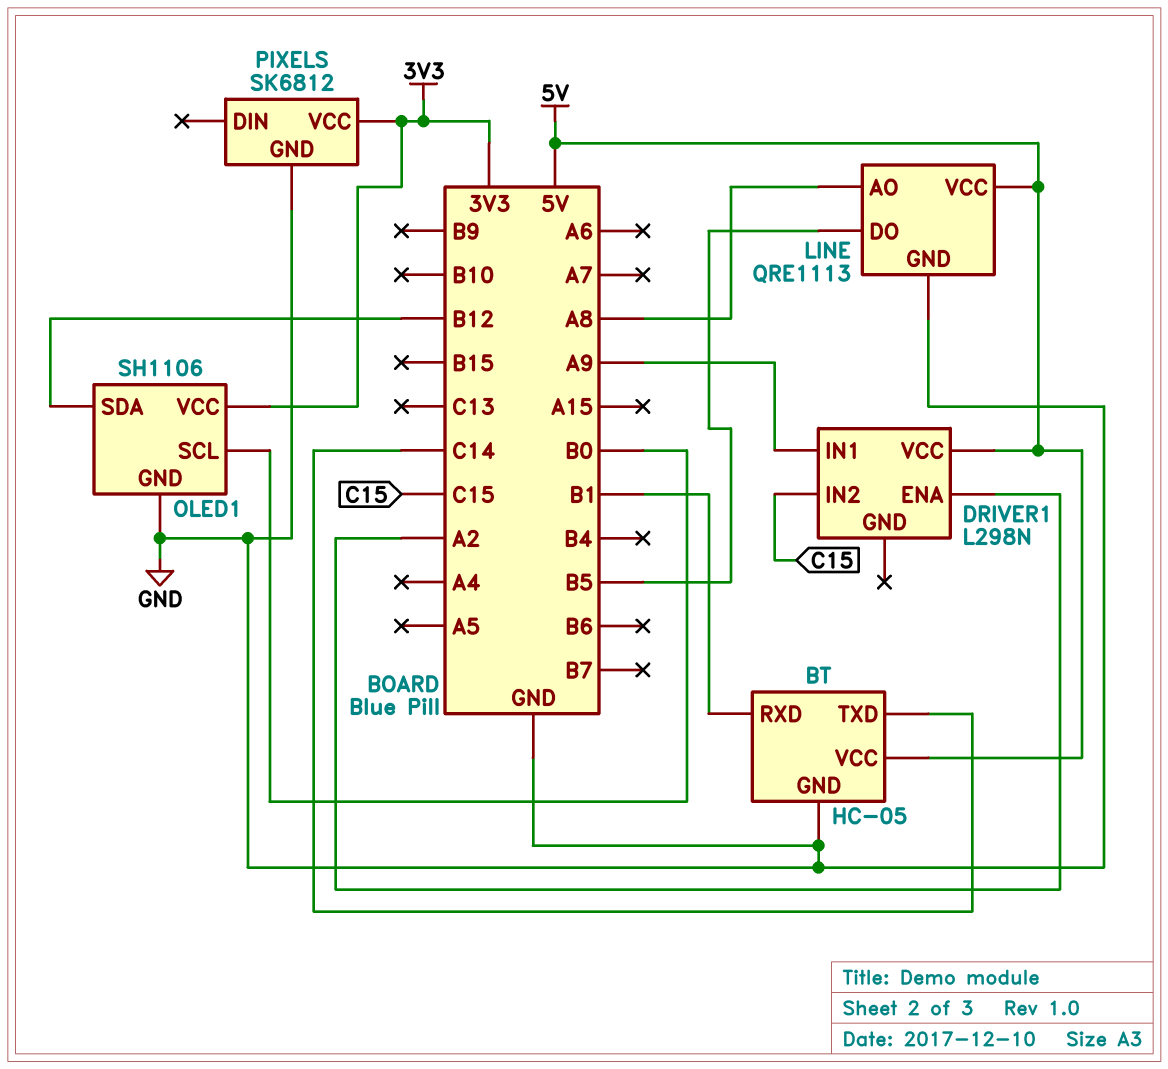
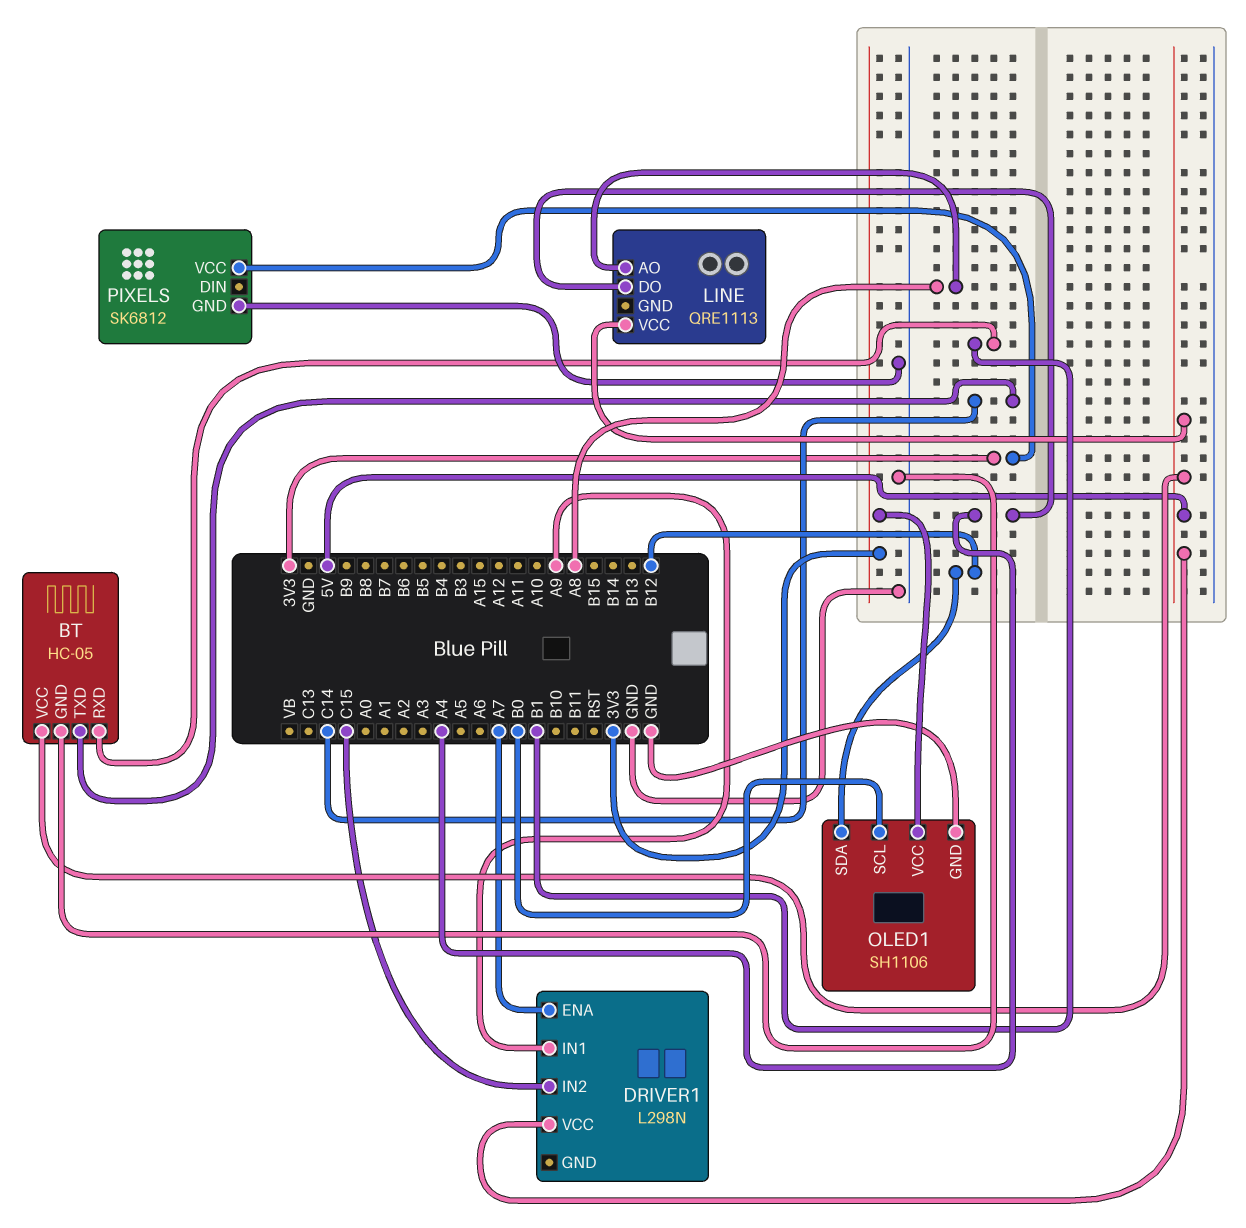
DRIVER1 pin ENA: A2 -> A7
LINE pin DO: B5 -> A4
LINE pin GND: GND -> none

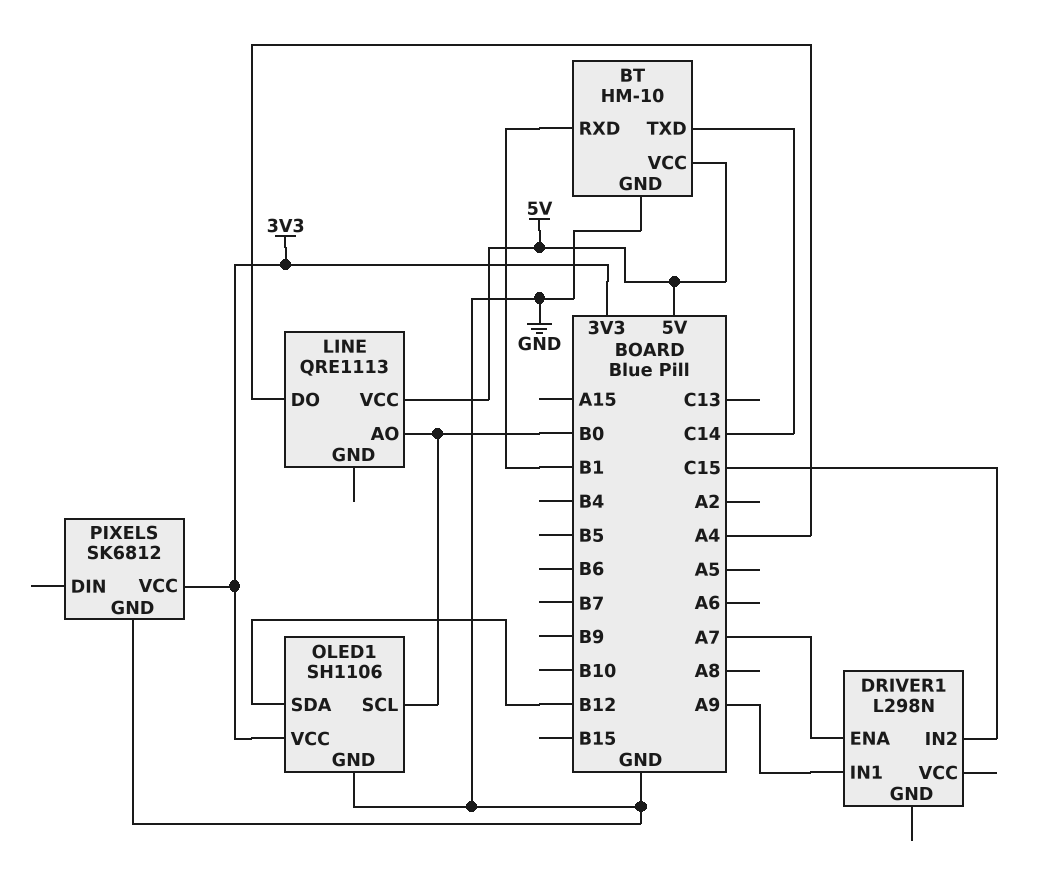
BT: HC-05 -> HM-10
DRIVER1 pin VCC: 5V -> none
LINE pin AO: A8 -> B0

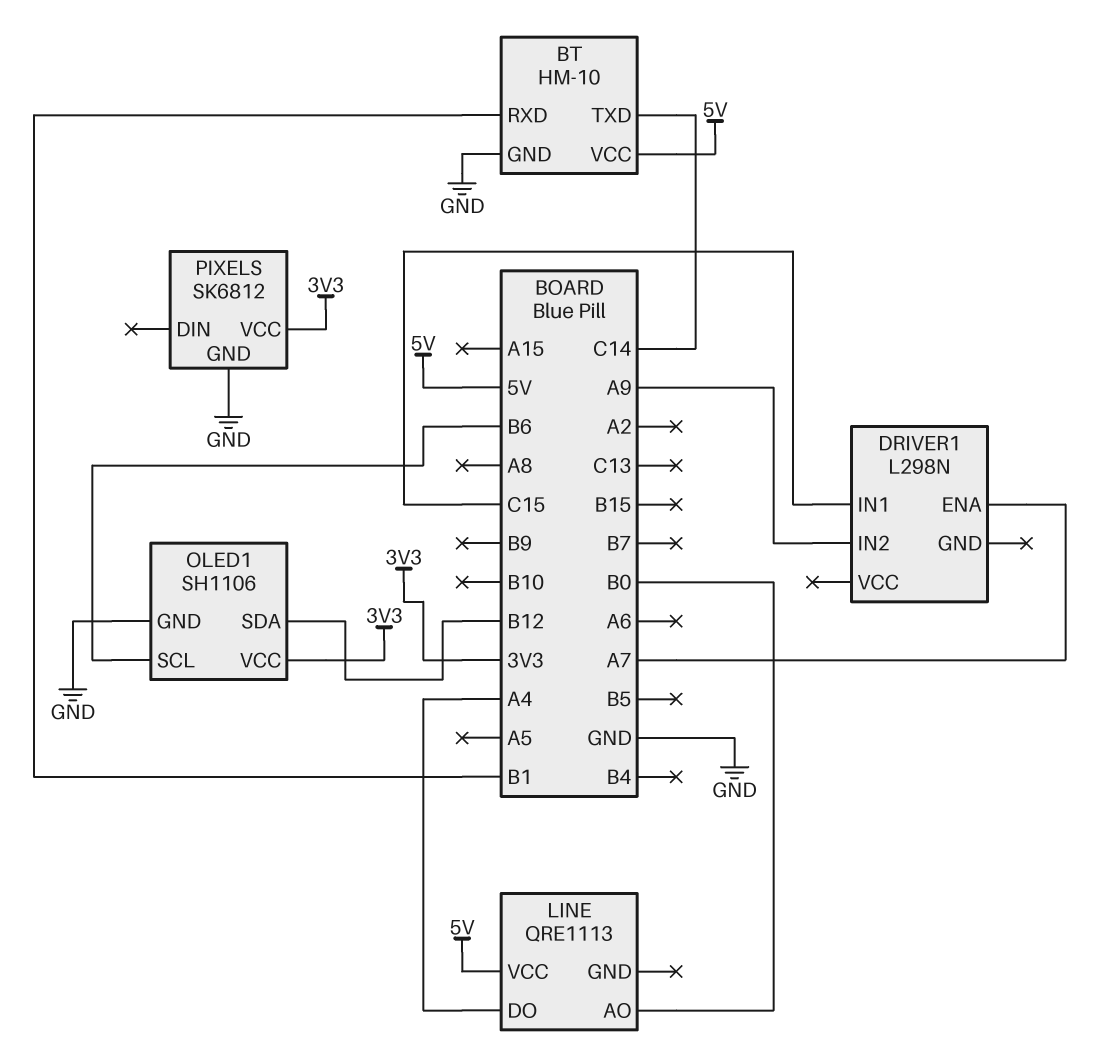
DRIVER1 pin IN1: A9 -> C15
DRIVER1 pin IN2: C15 -> A9
OLED1 pin SCL: B0 -> B6

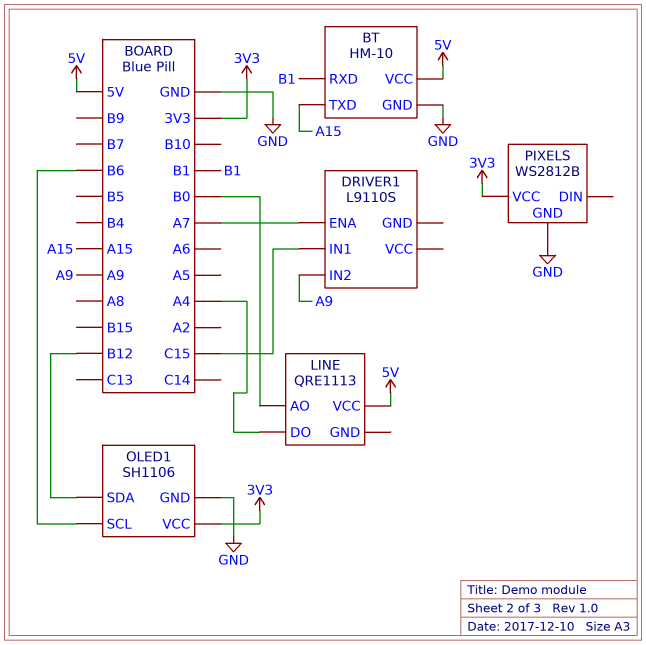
BT pin TXD: C14 -> A15
DRIVER1: L298N -> L9110S
PIXELS: SK6812 -> WS2812B

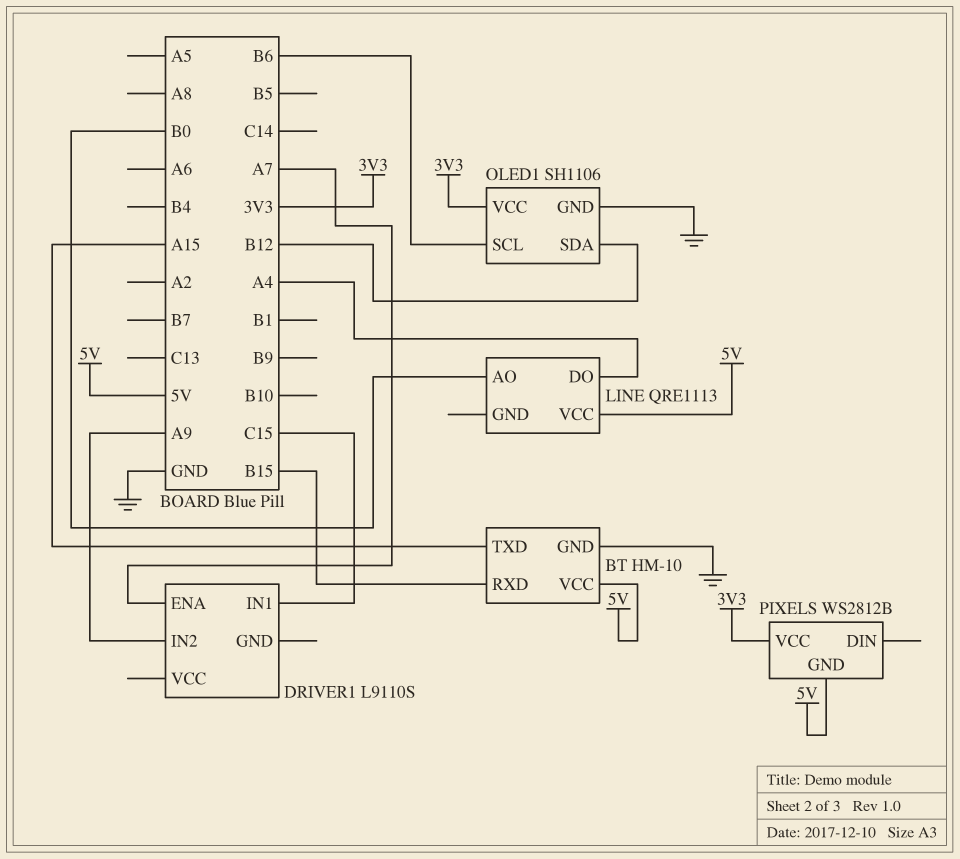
BT pin RXD: B1 -> B15
PIXELS pin GND: GND -> 5V

